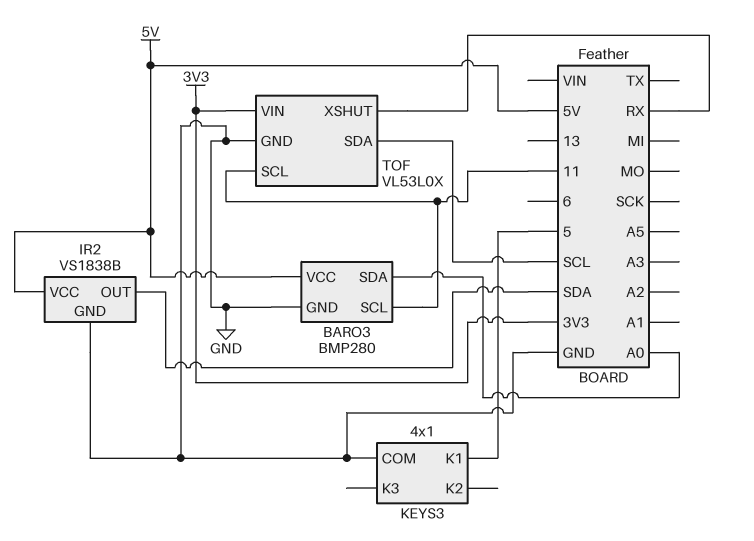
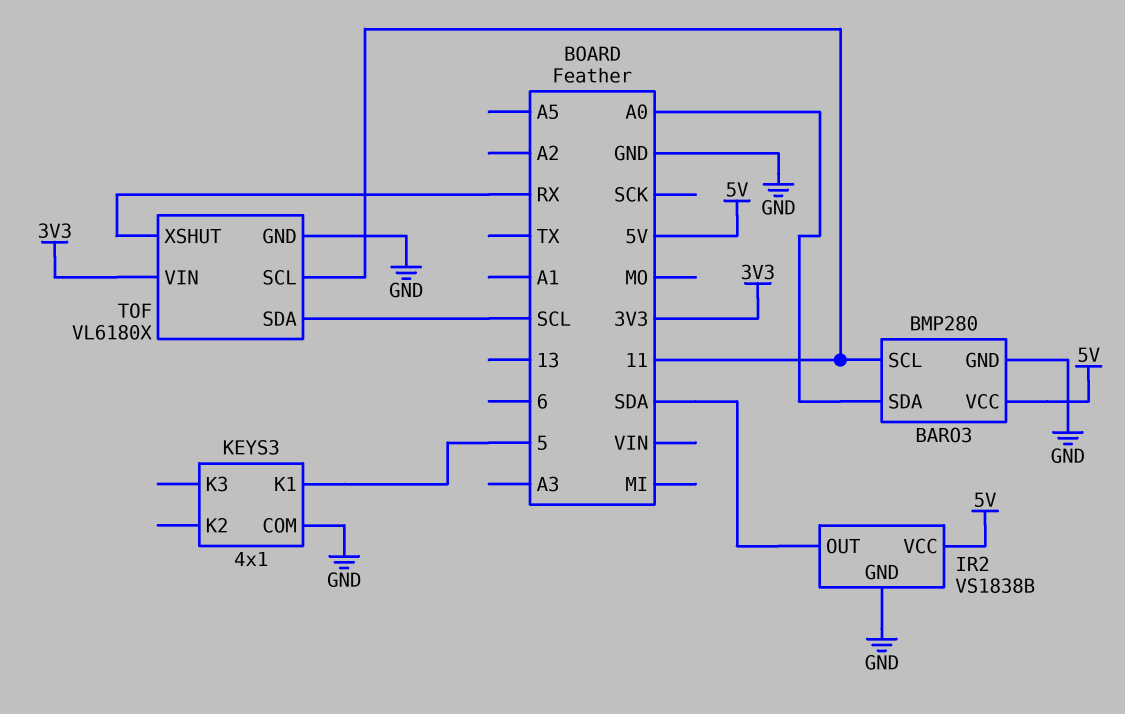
TOF: VL53L0X -> VL6180X

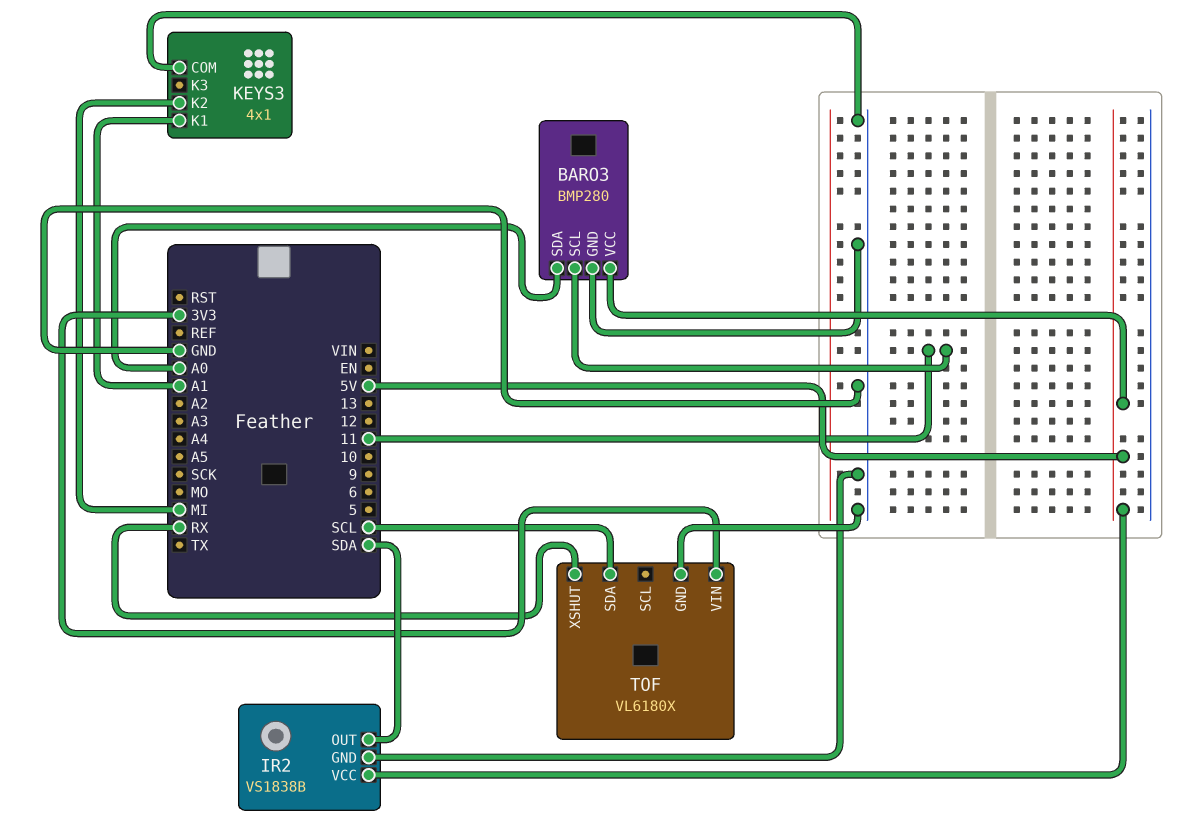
KEYS3 pin K1: 5 -> A1
KEYS3 pin K2: none -> MI
TOF pin SCL: 11 -> none

